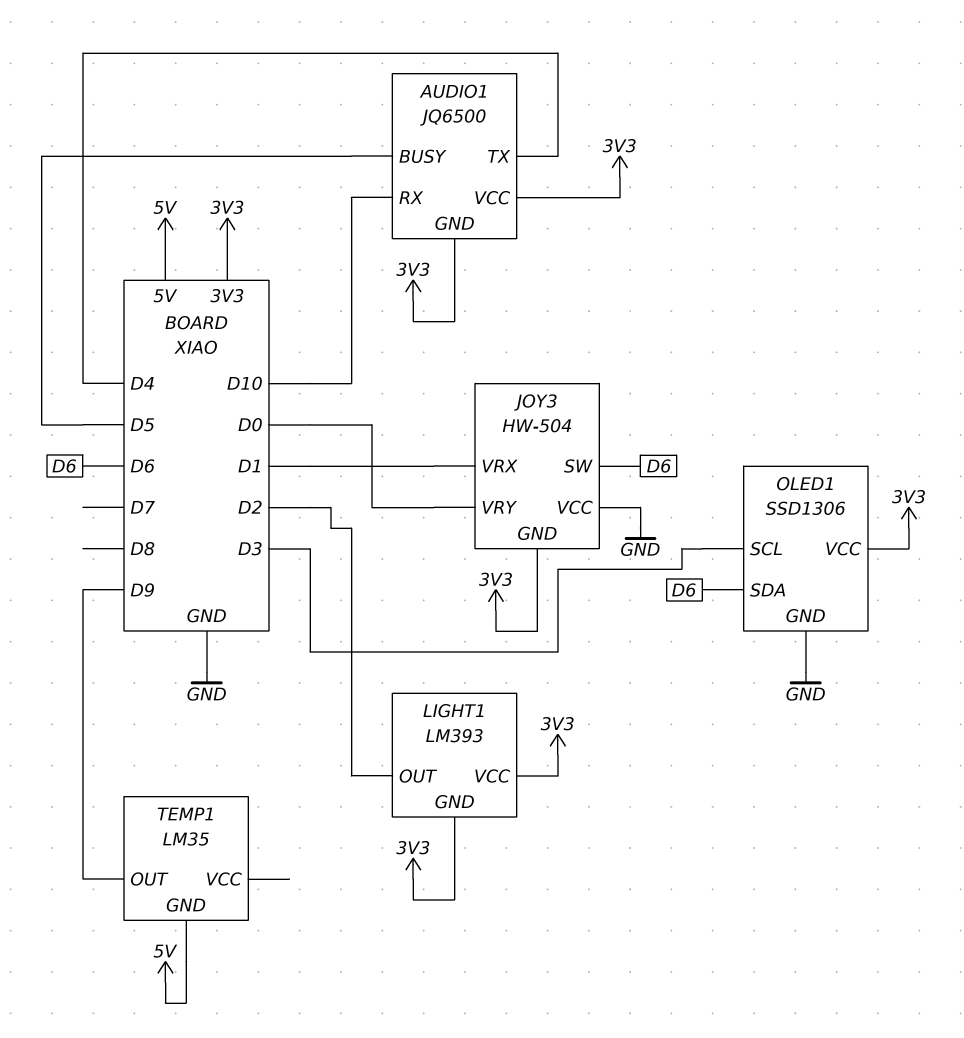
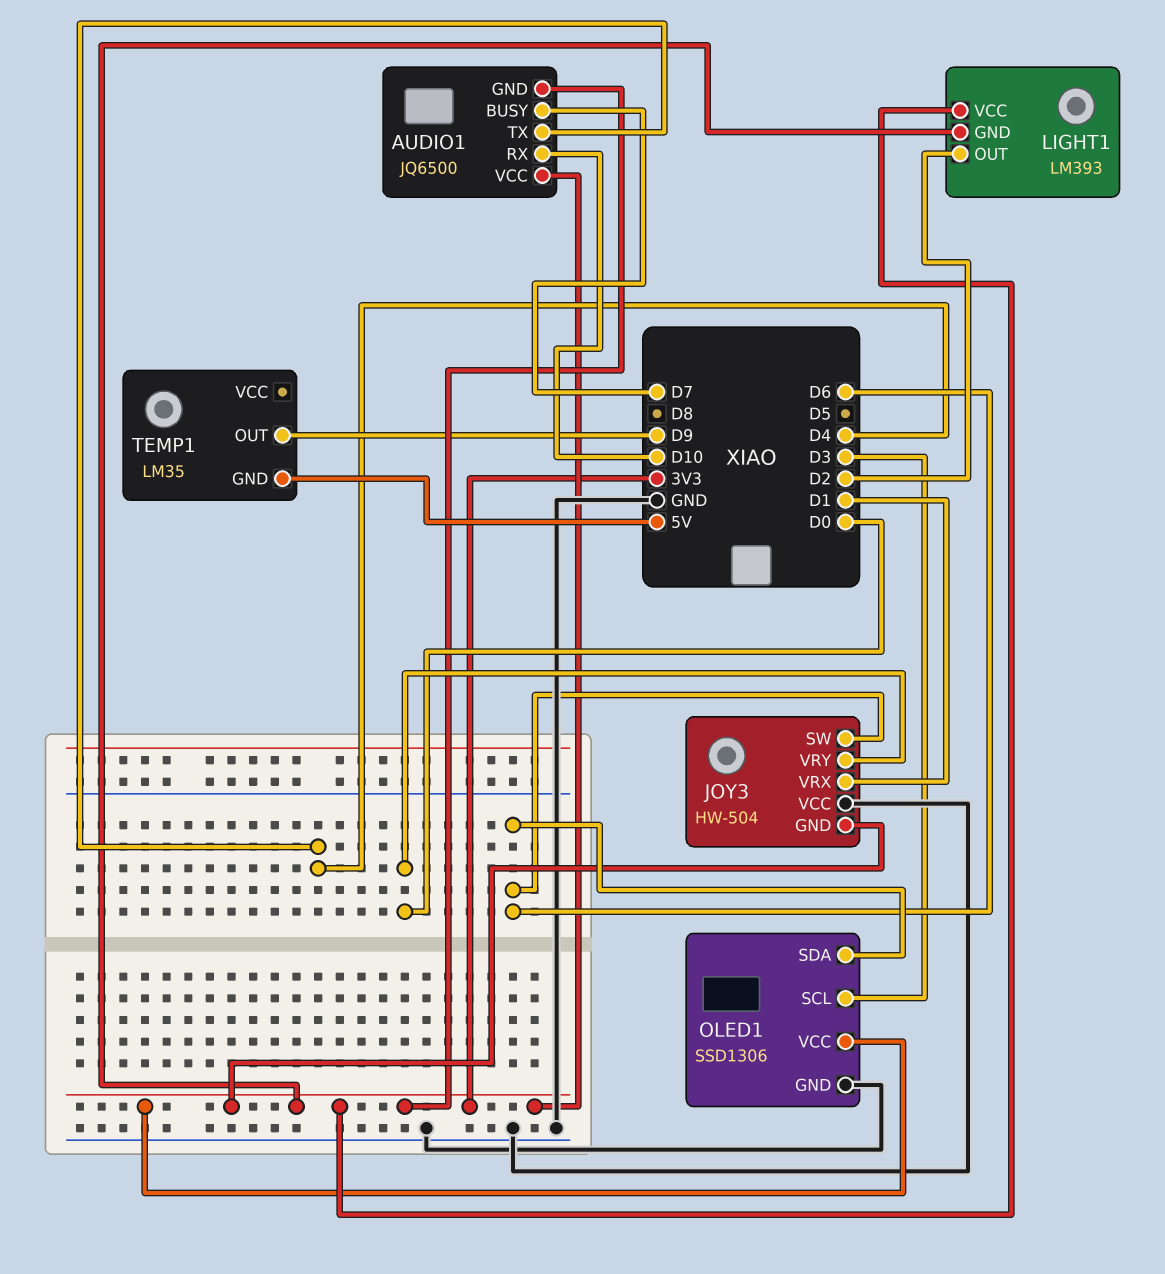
AUDIO1 pin BUSY: D5 -> D7

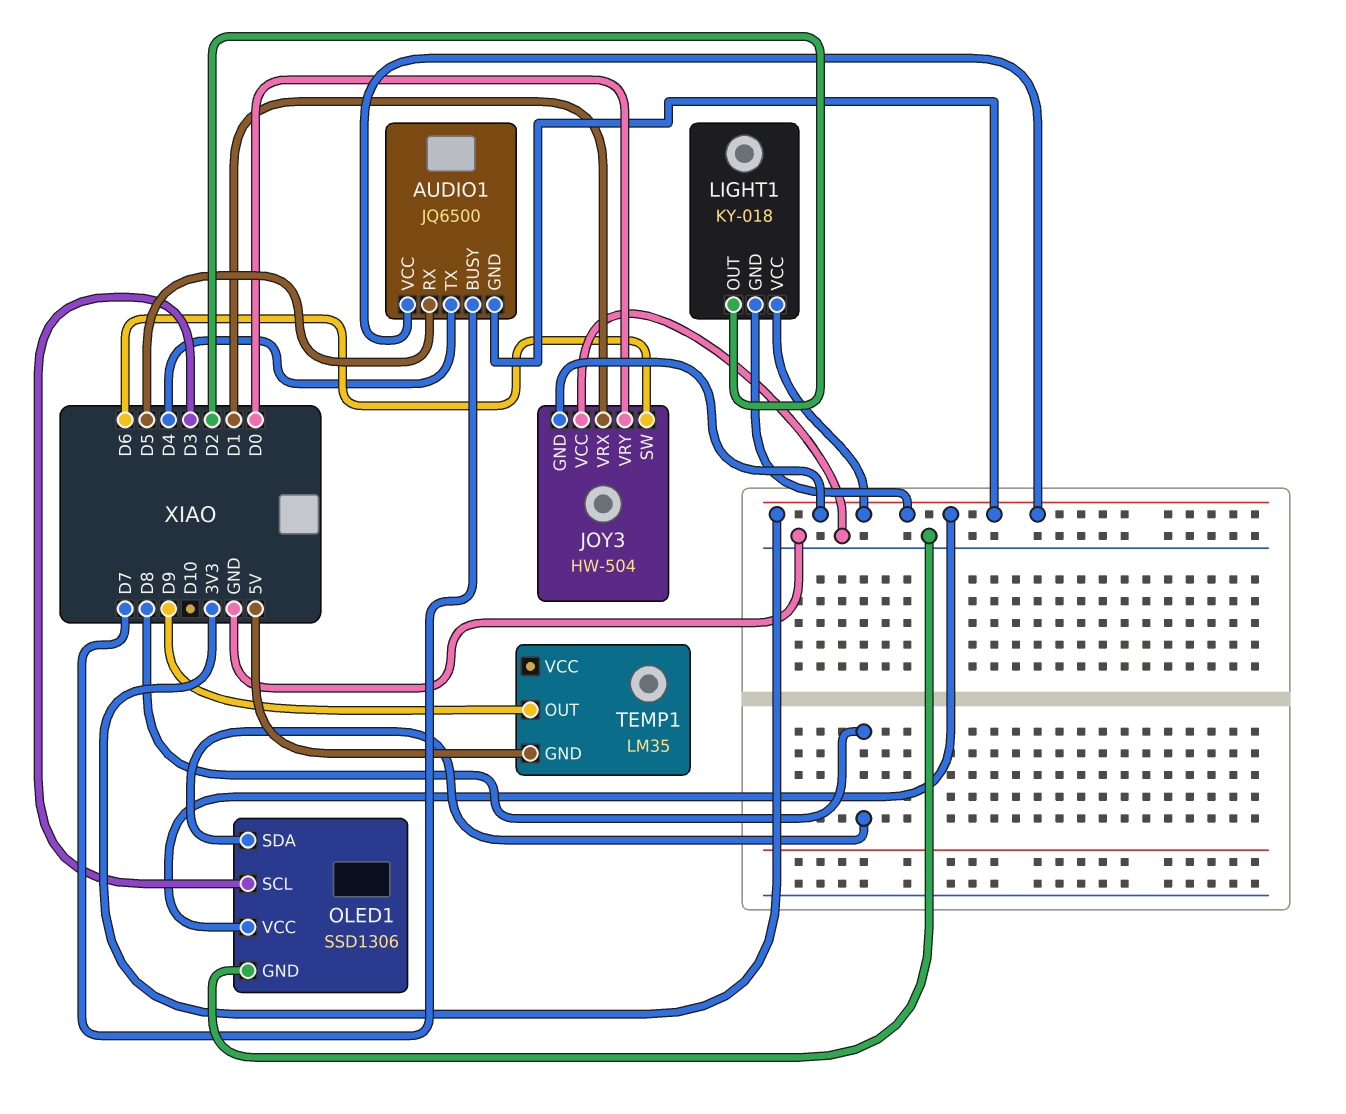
AUDIO1 pin RX: D10 -> D5
LIGHT1: LM393 -> KY-018
OLED1 pin SDA: D6 -> D8

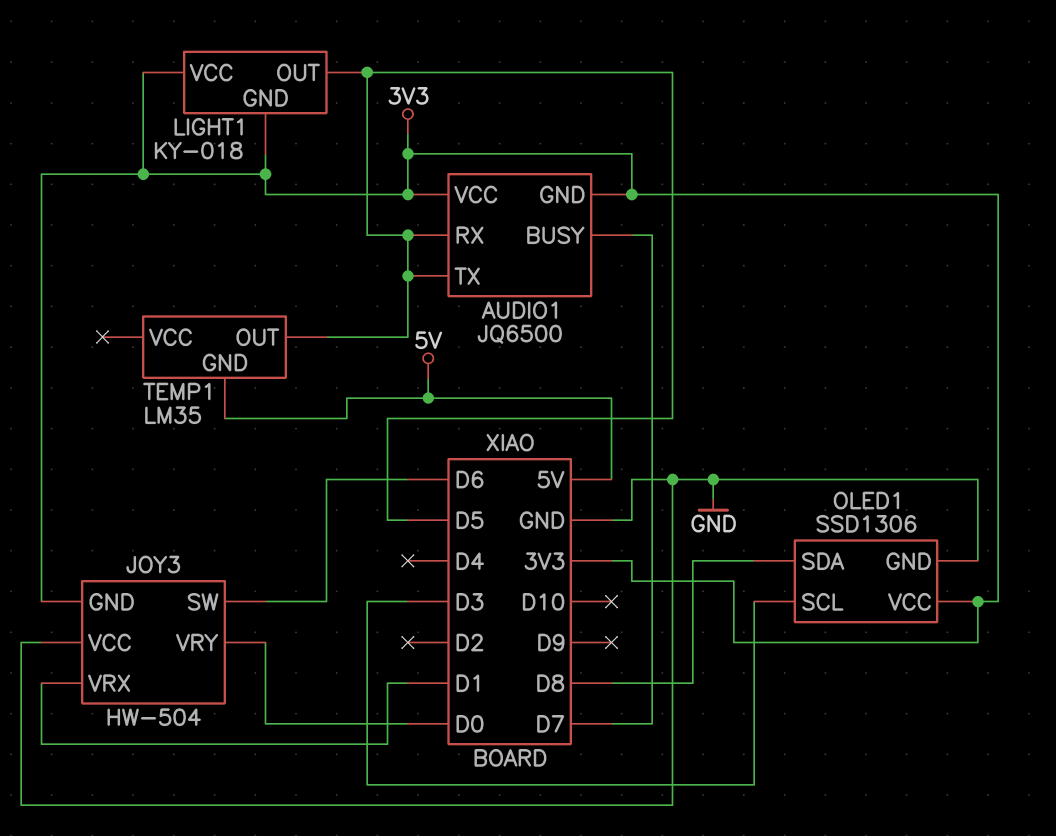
AUDIO1 pin TX: D4 -> D5
LIGHT1 pin OUT: D2 -> D5
TEMP1 pin OUT: D9 -> D5

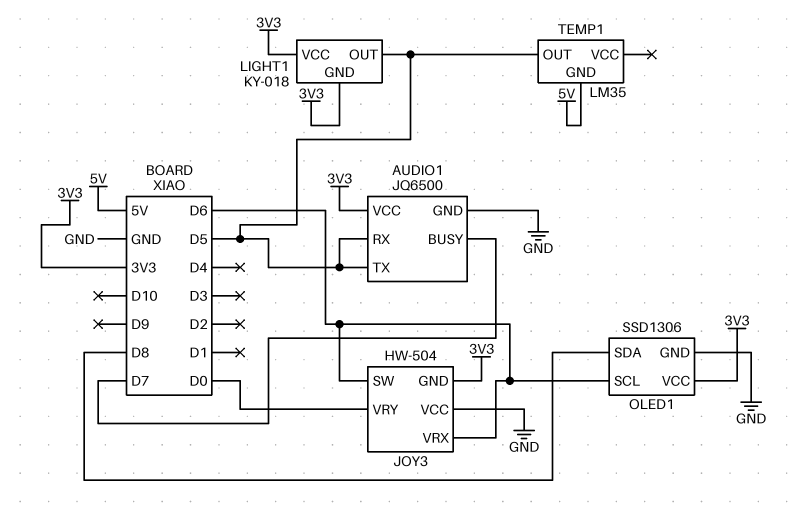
AUDIO1 pin GND: 3V3 -> GND
JOY3 pin VRX: D1 -> D6
OLED1 pin SCL: D3 -> D6

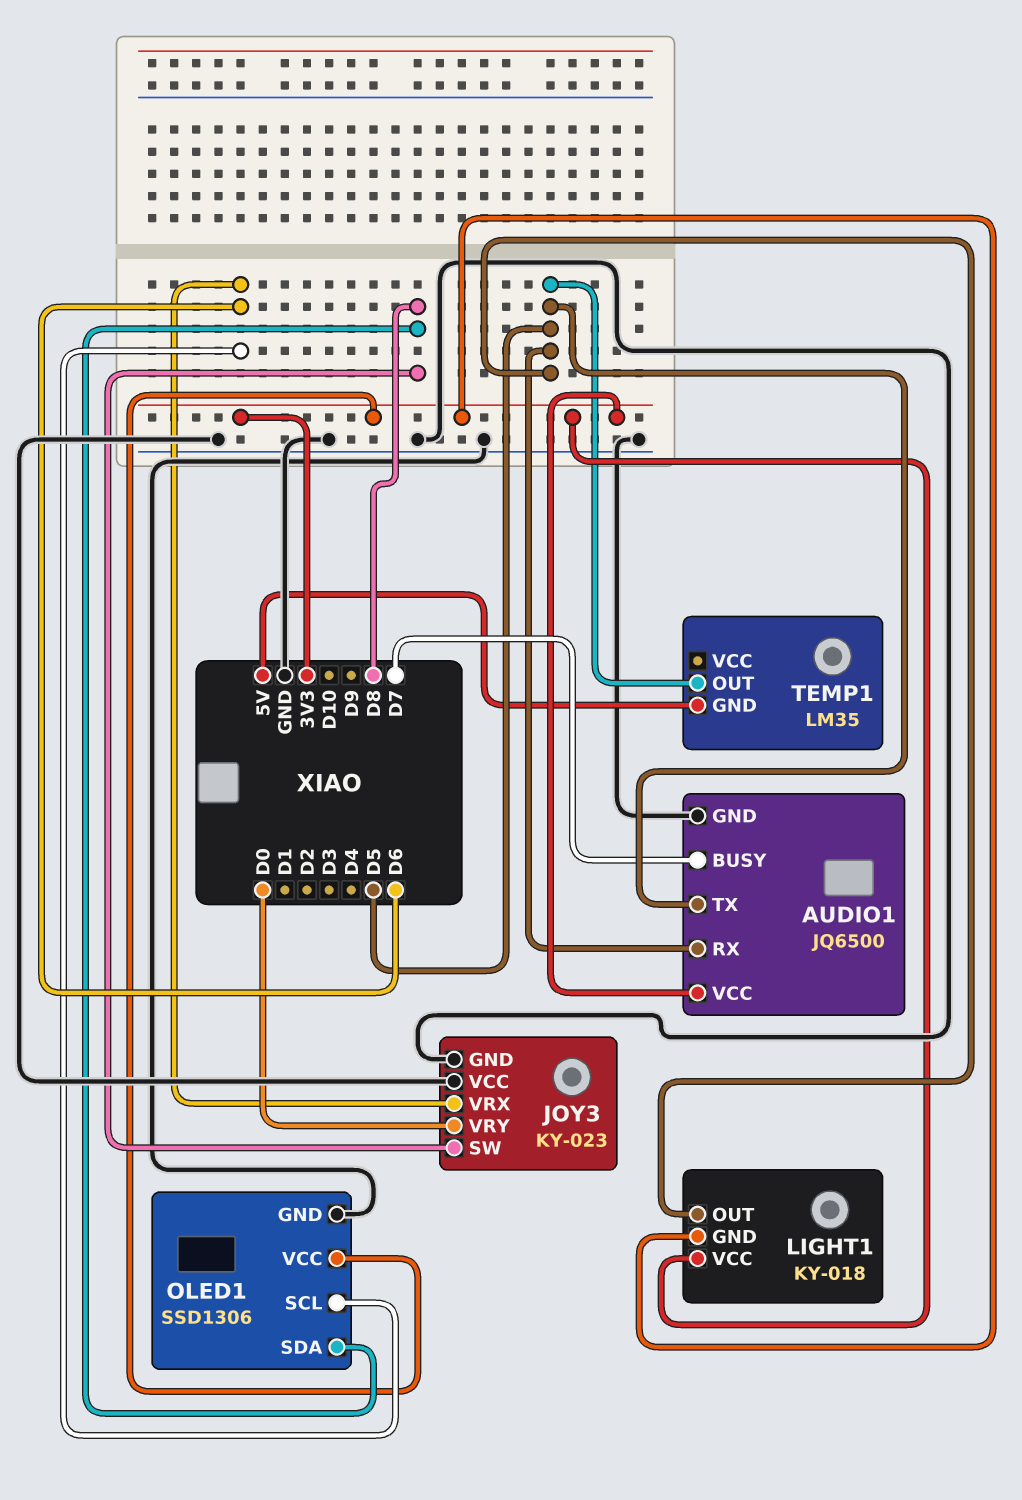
JOY3: HW-504 -> KY-023
JOY3 pin GND: 3V3 -> GND
JOY3 pin SW: D6 -> D8

